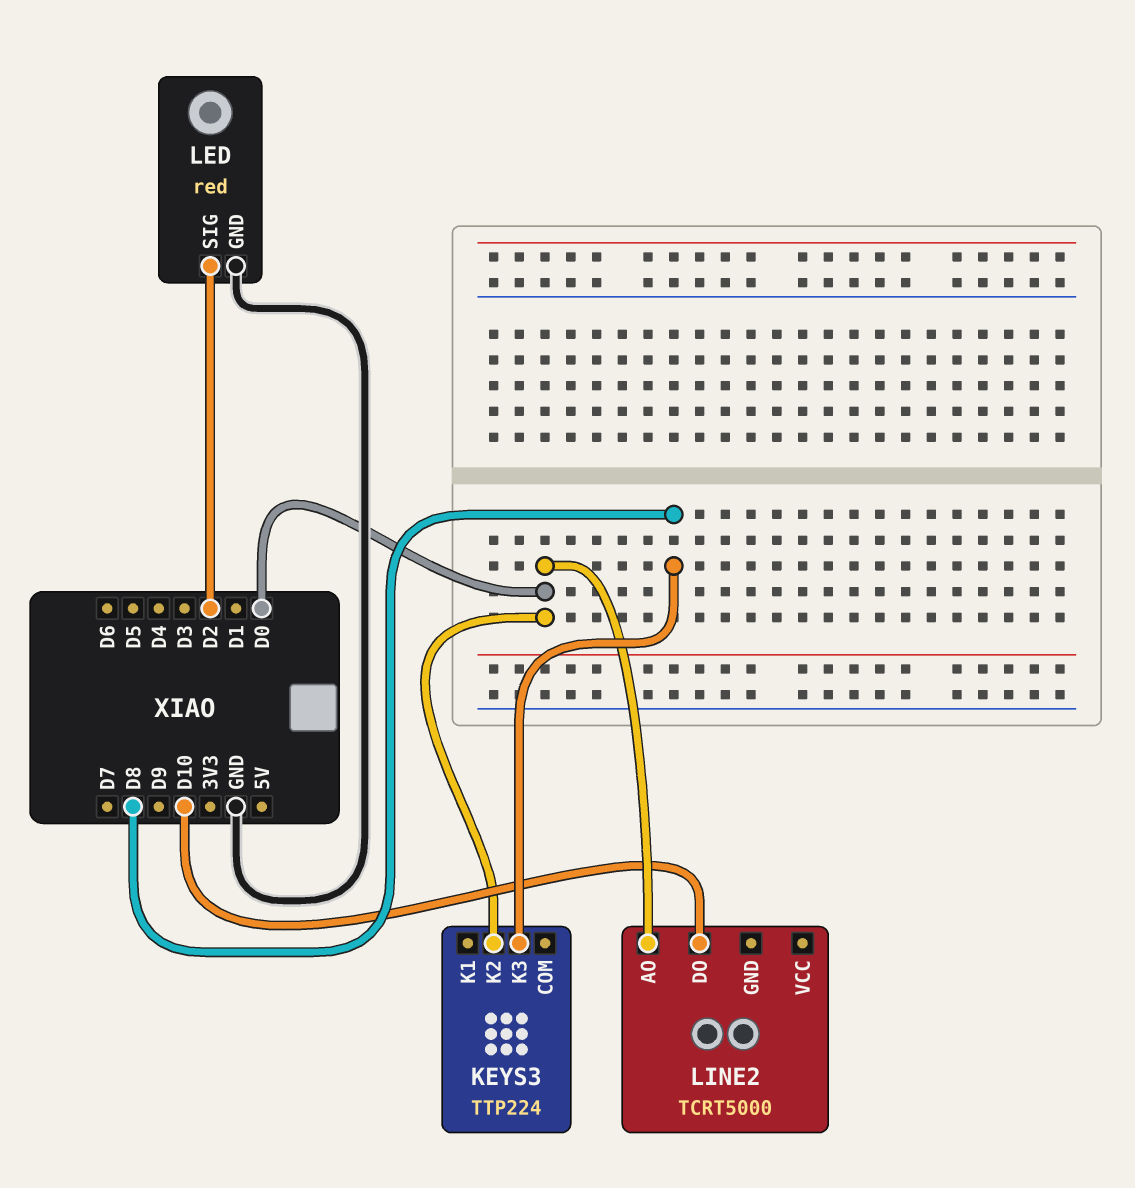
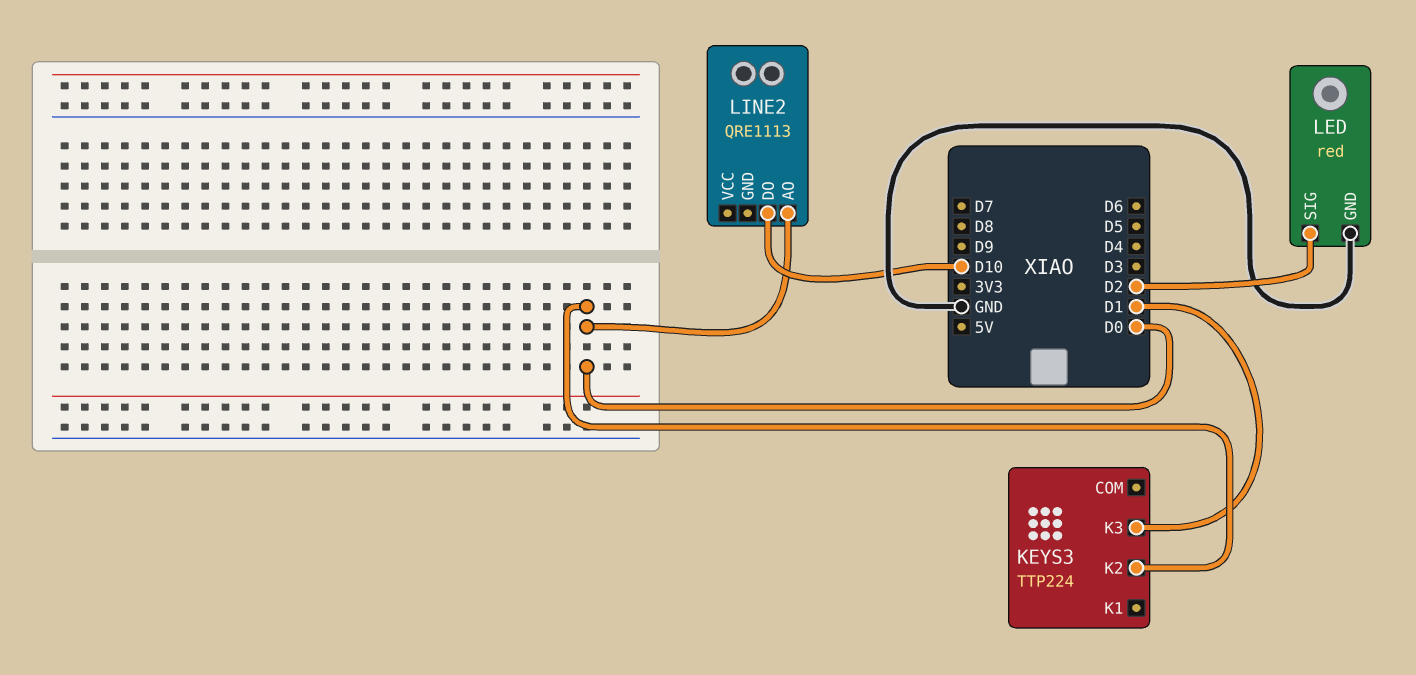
KEYS3 pin K3: D8 -> D1
LINE2: TCRT5000 -> QRE1113

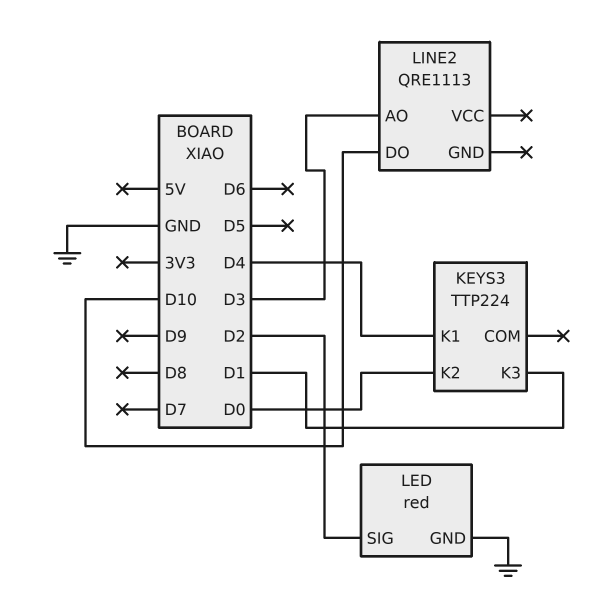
KEYS3 pin K1: none -> D4
LINE2 pin AO: D0 -> D3

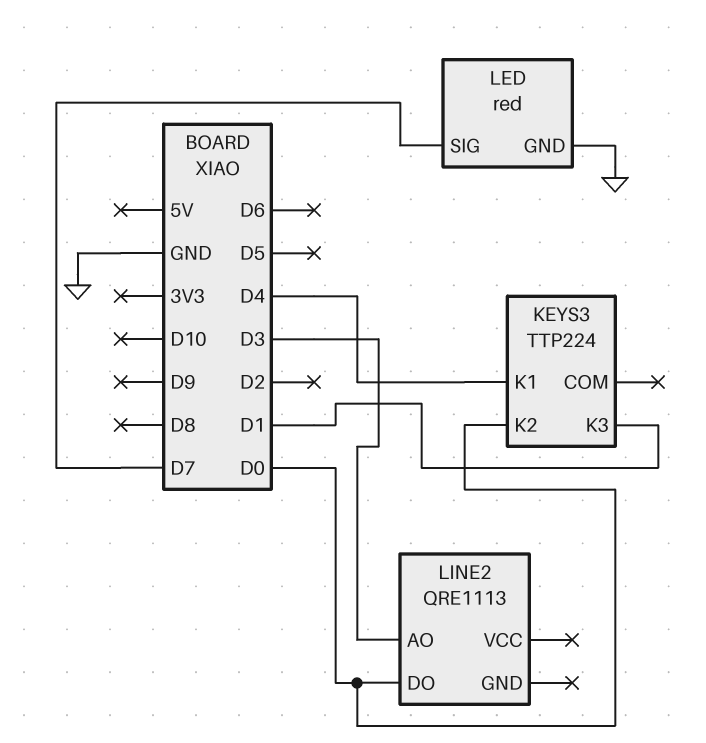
LED pin SIG: D2 -> D7
LINE2 pin DO: D10 -> D0

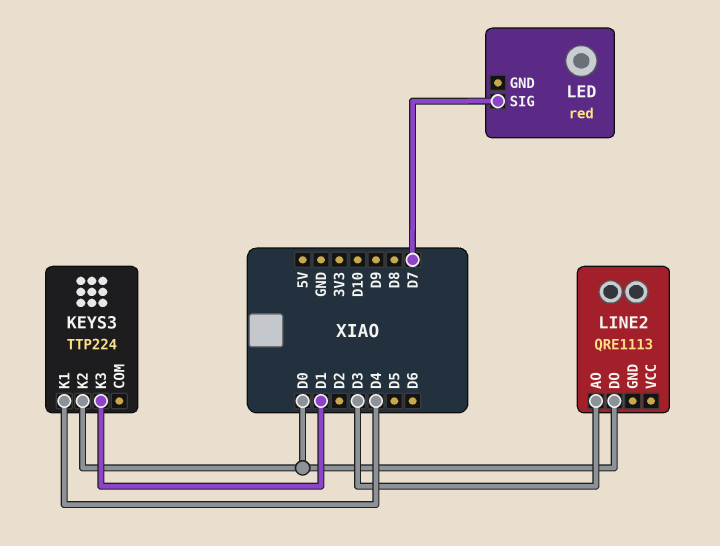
LED pin GND: GND -> none

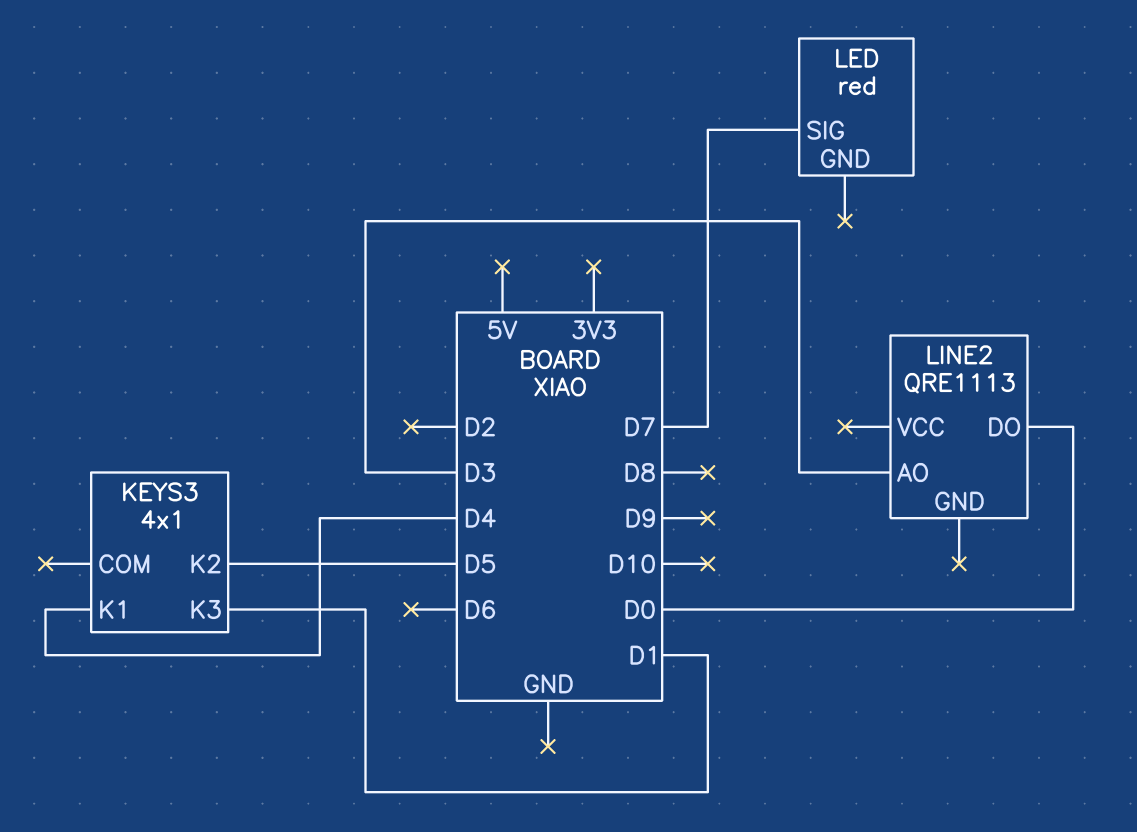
KEYS3: TTP224 -> 4x1
KEYS3 pin K2: D0 -> D5

